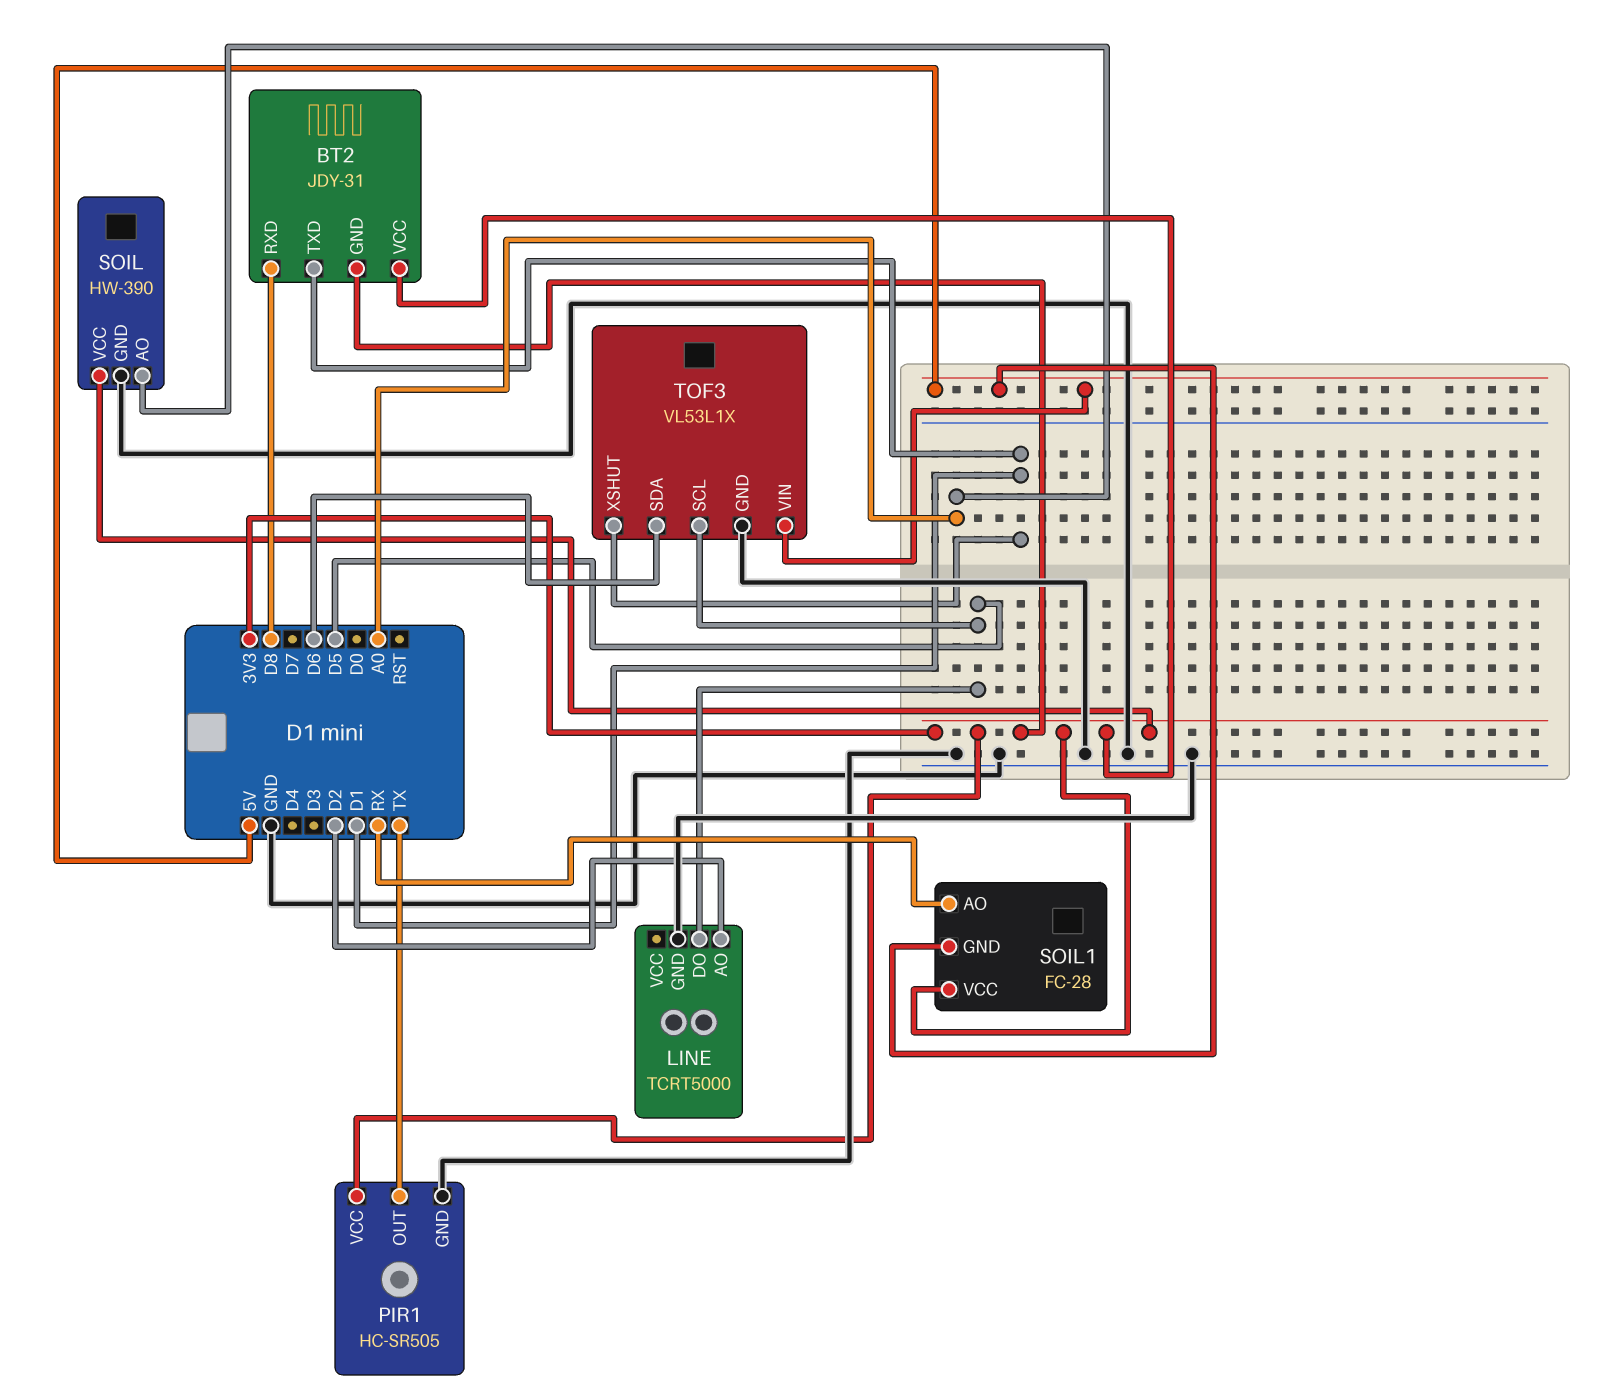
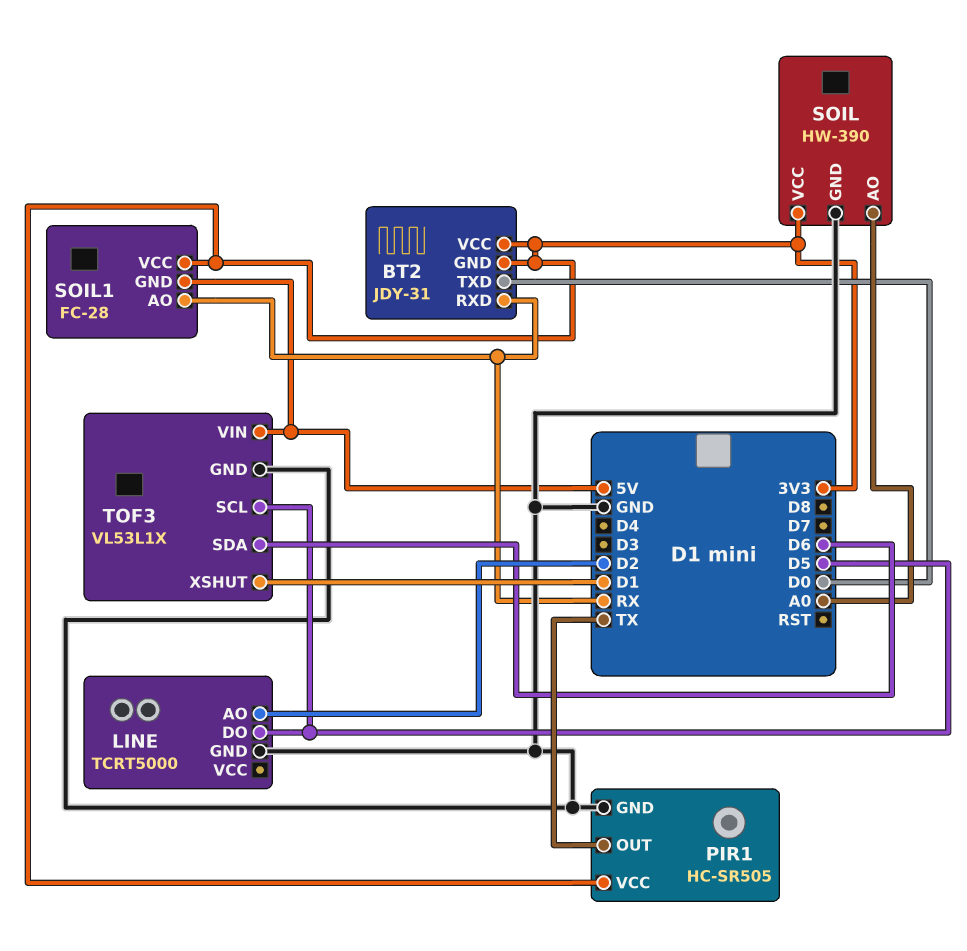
BT2 pin RXD: D8 -> RX
BT2 pin TXD: D1 -> D0

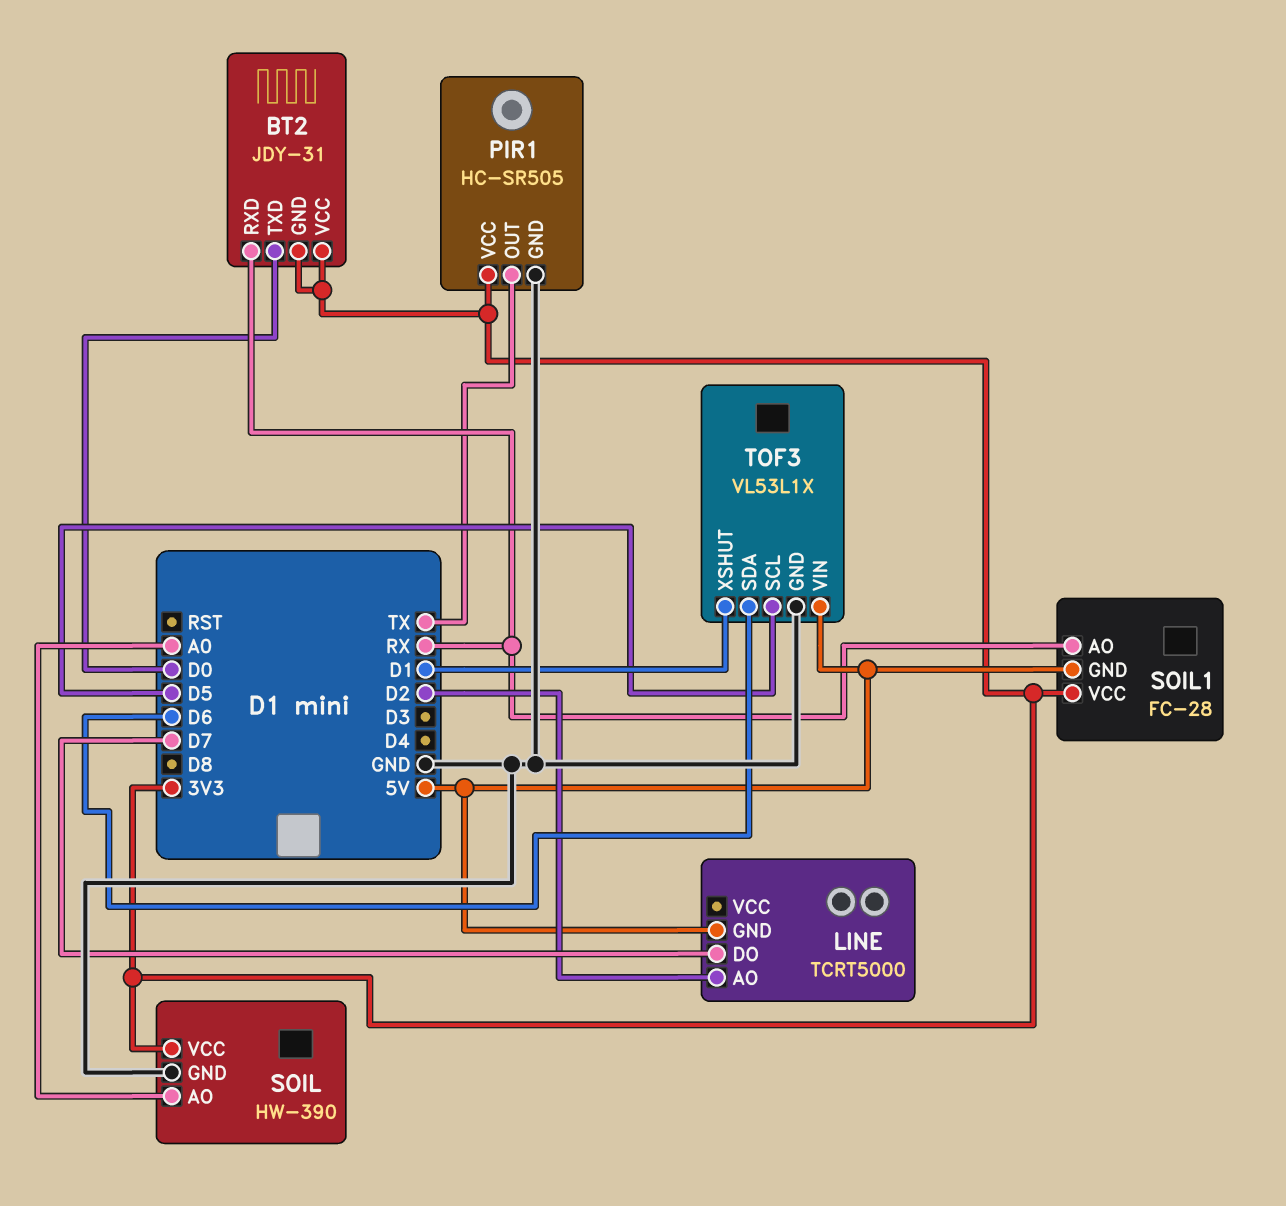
LINE pin DO: D5 -> D7
LINE pin GND: GND -> 5V

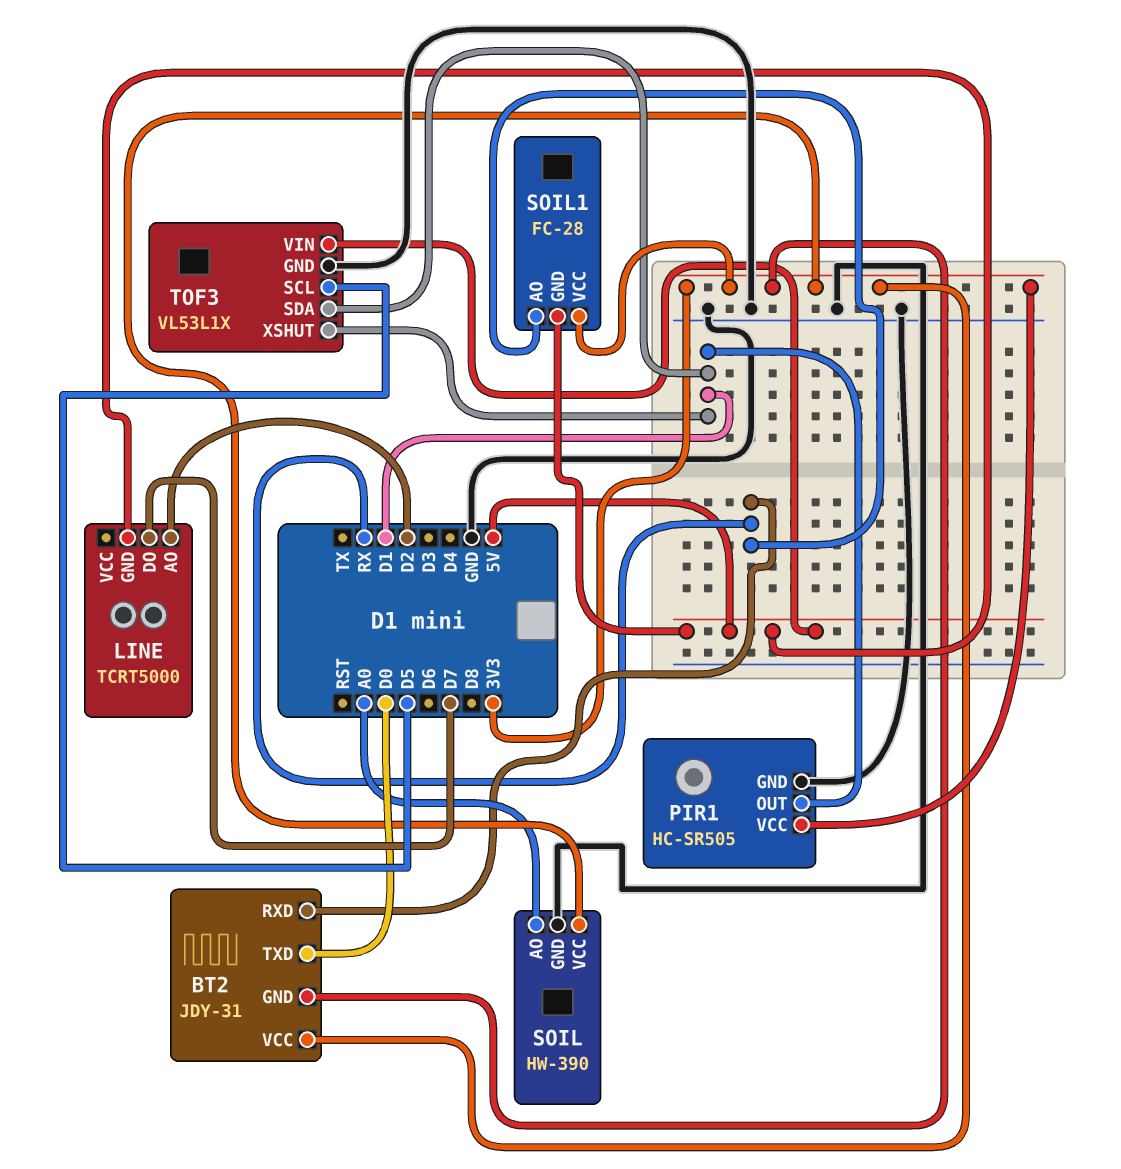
PIR1 pin OUT: TX -> D1
TOF3 pin SDA: D6 -> D1

